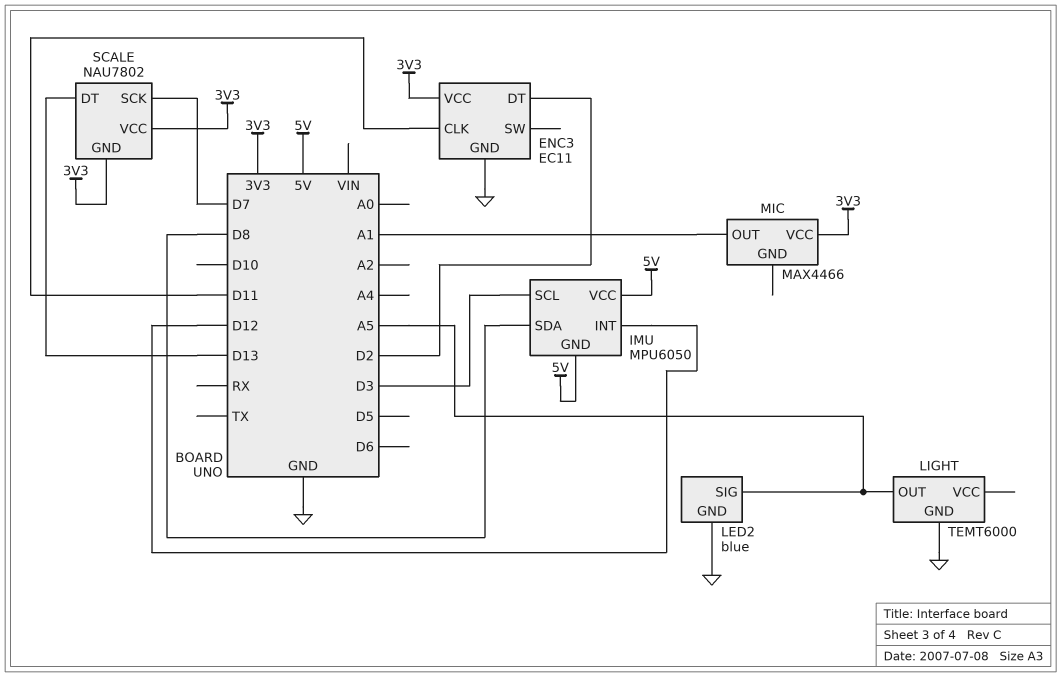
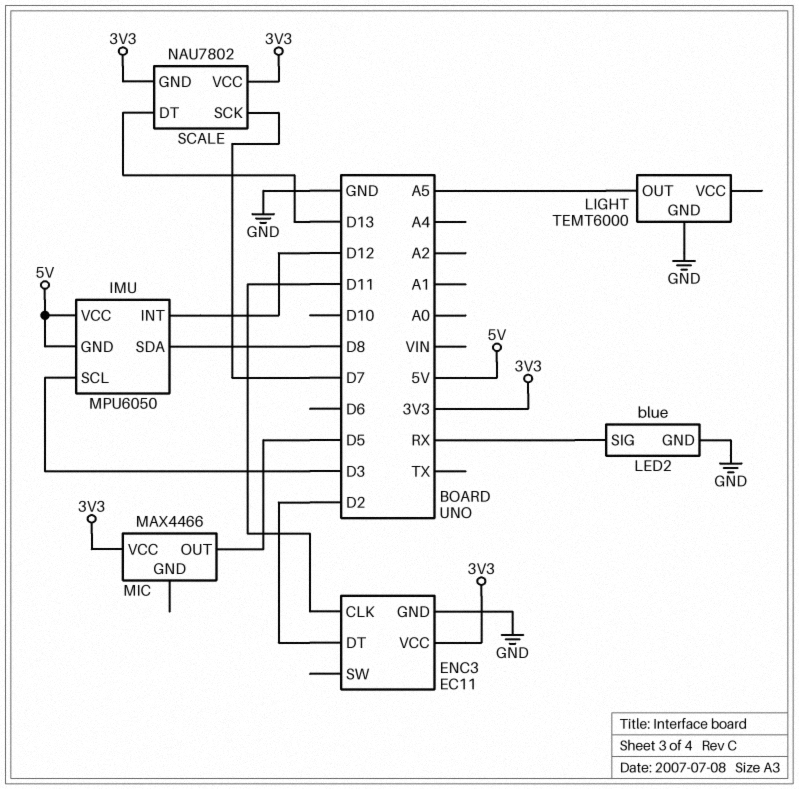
LED2 pin SIG: A5 -> RX
MIC pin OUT: A1 -> D5

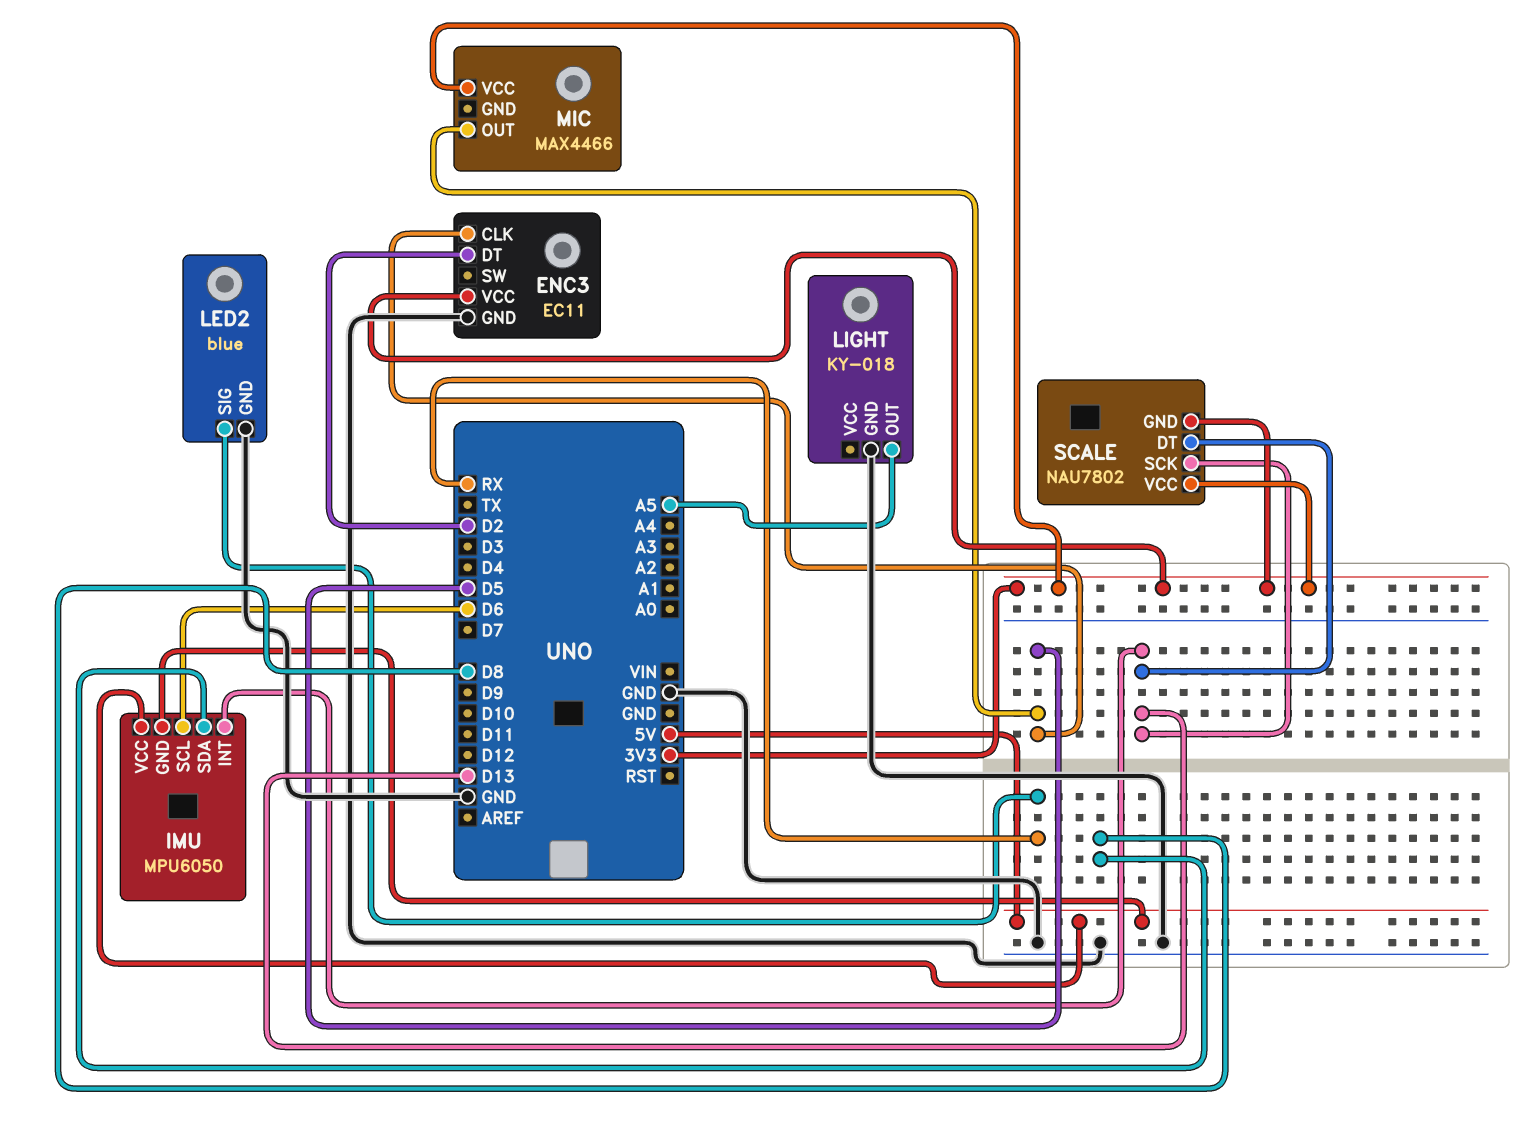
ENC3 pin CLK: D11 -> D5
IMU pin INT: D12 -> D13
IMU pin SCL: D3 -> D6
LIGHT: TEMT6000 -> KY-018
SCALE pin SCK: D7 -> D13

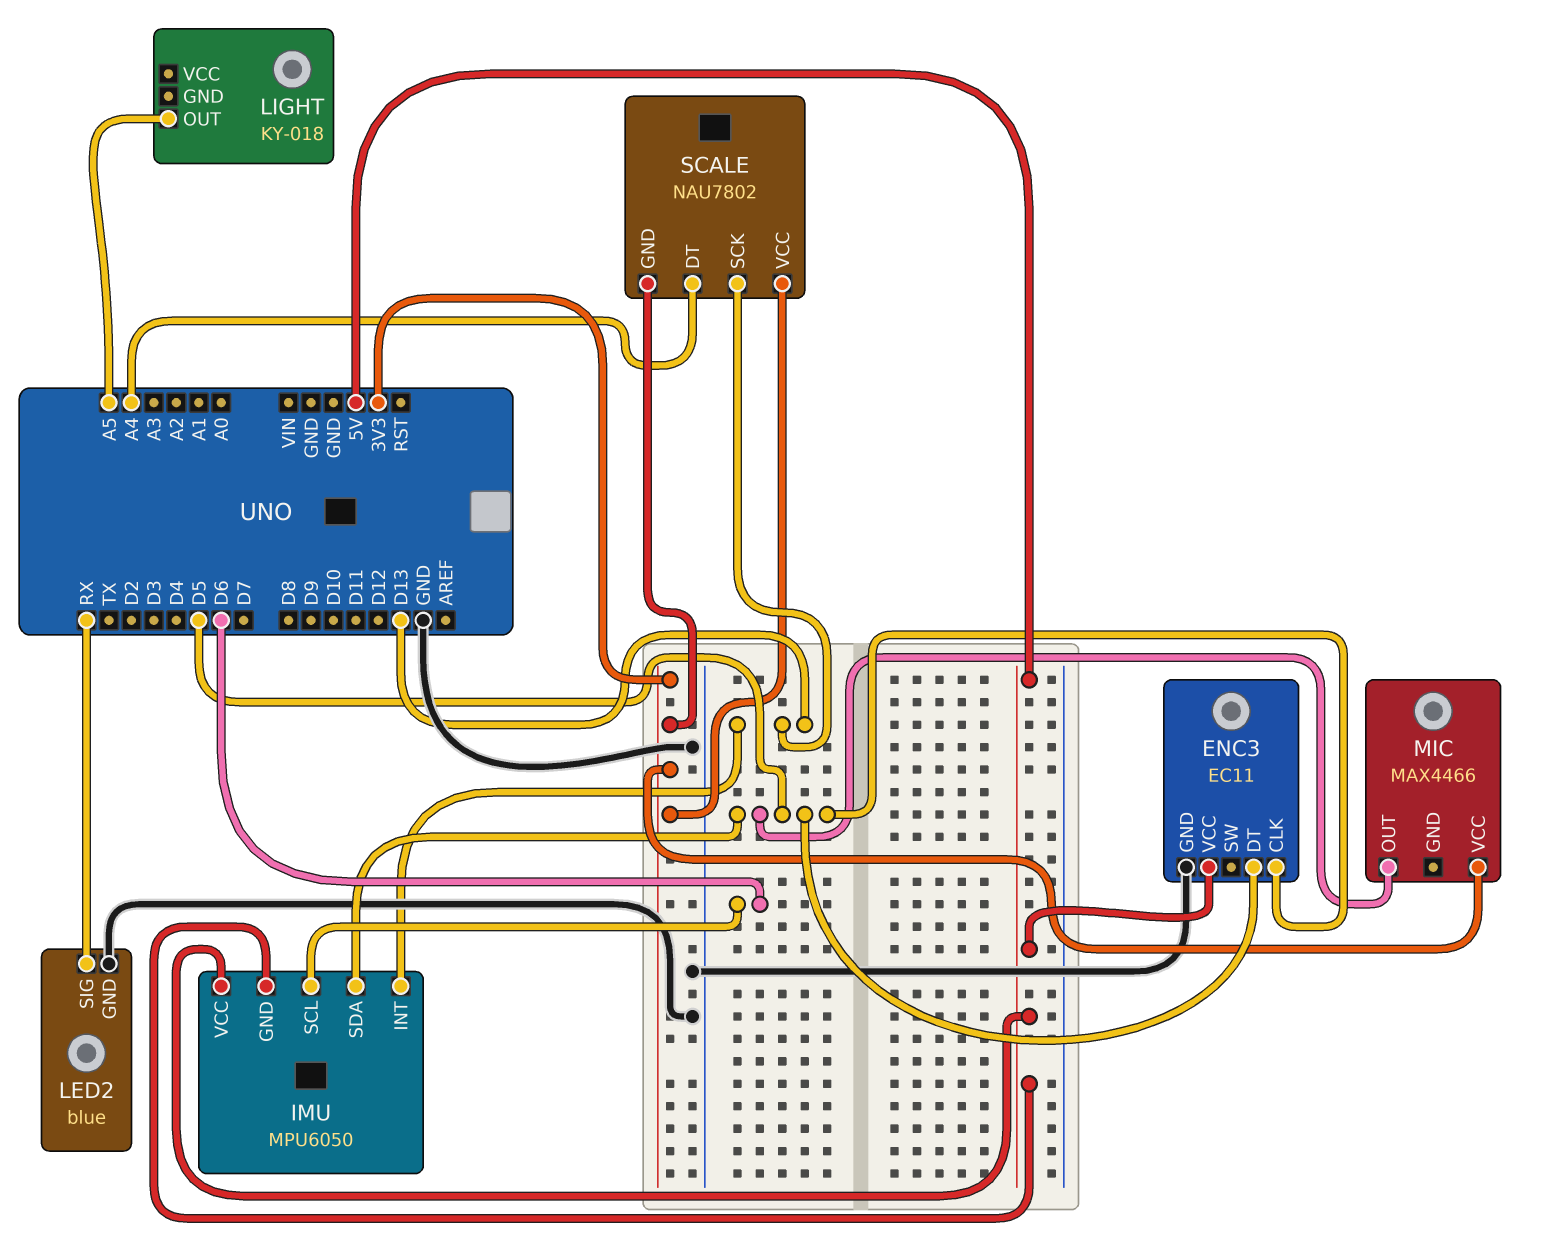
ENC3 pin DT: D2 -> D5
ENC3 pin VCC: 3V3 -> 5V
IMU pin SDA: D8 -> D5
LIGHT pin GND: GND -> none
SCALE pin DT: D13 -> A4

